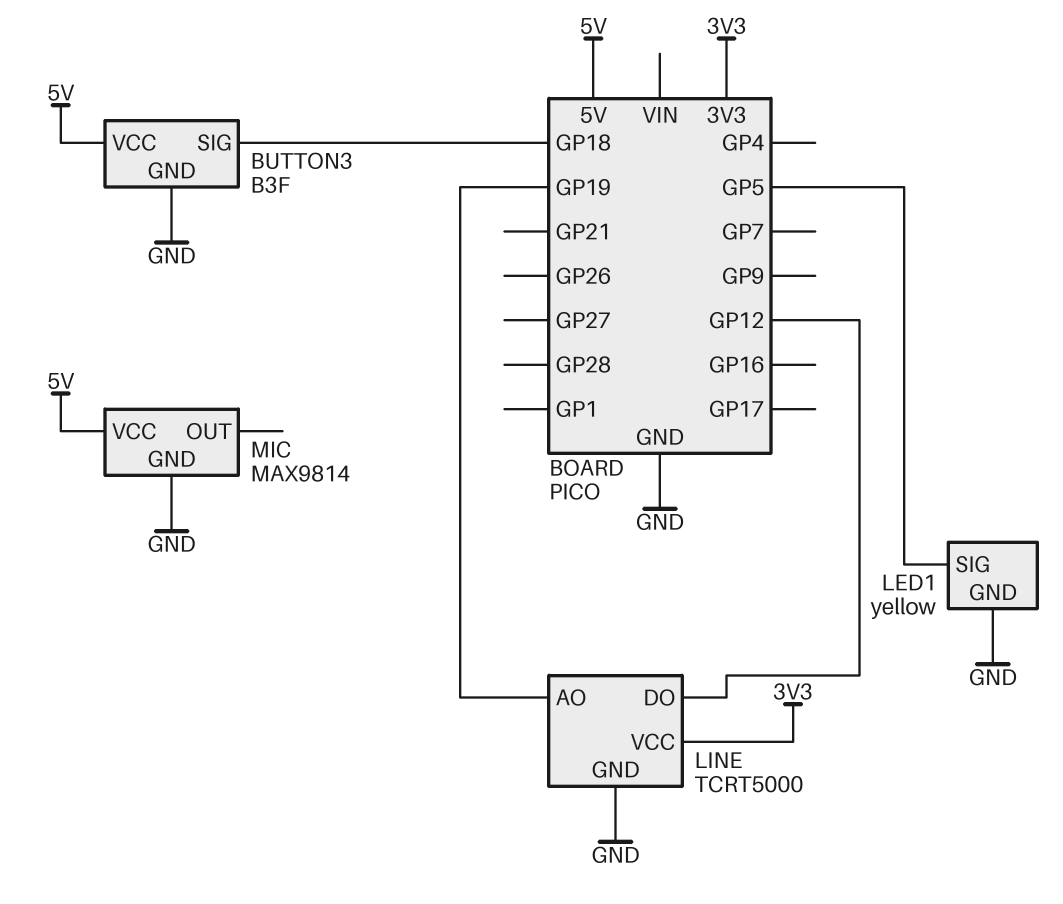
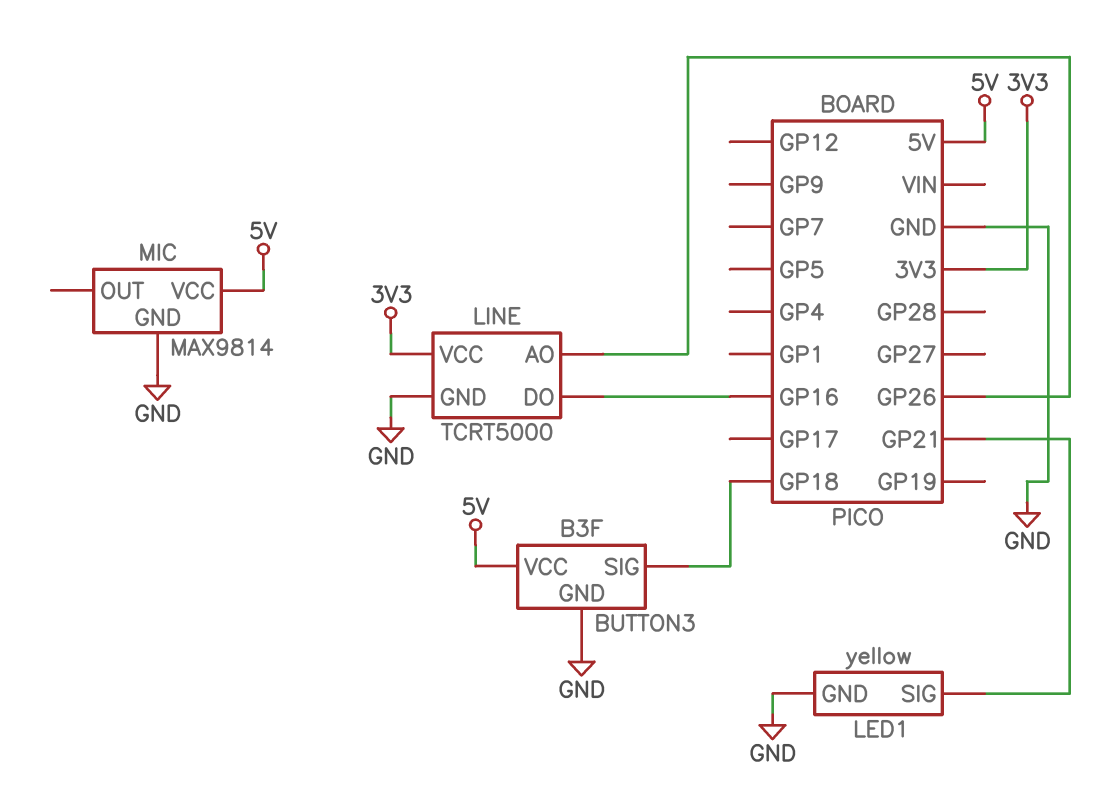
LED1 pin SIG: GP5 -> GP21
LINE pin AO: GP19 -> GP26
LINE pin DO: GP12 -> GP16

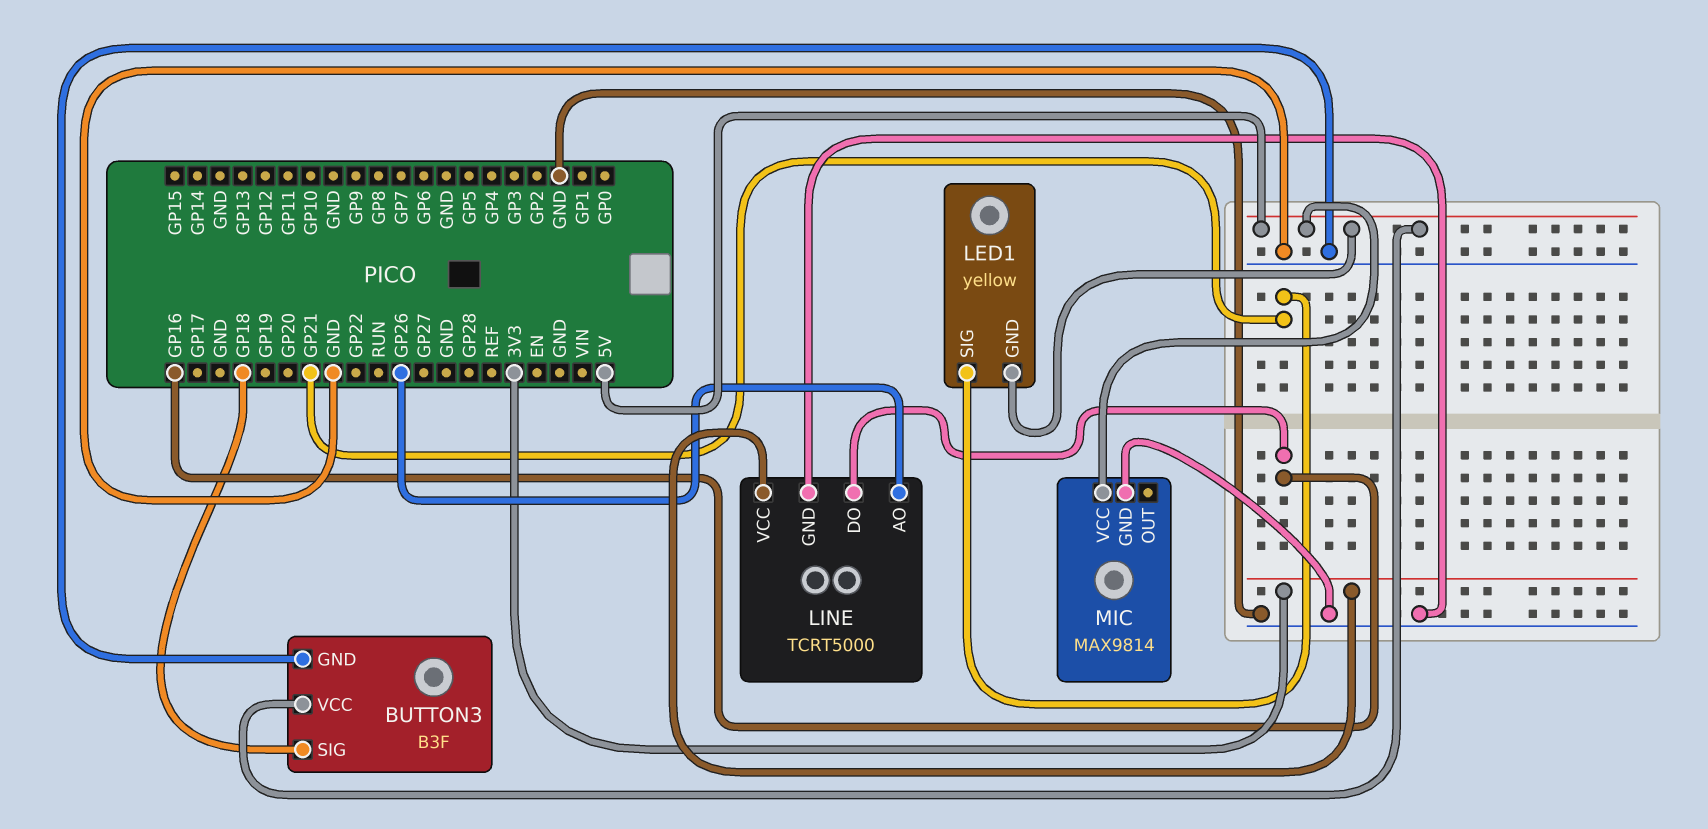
LED1 pin GND: GND -> 5V

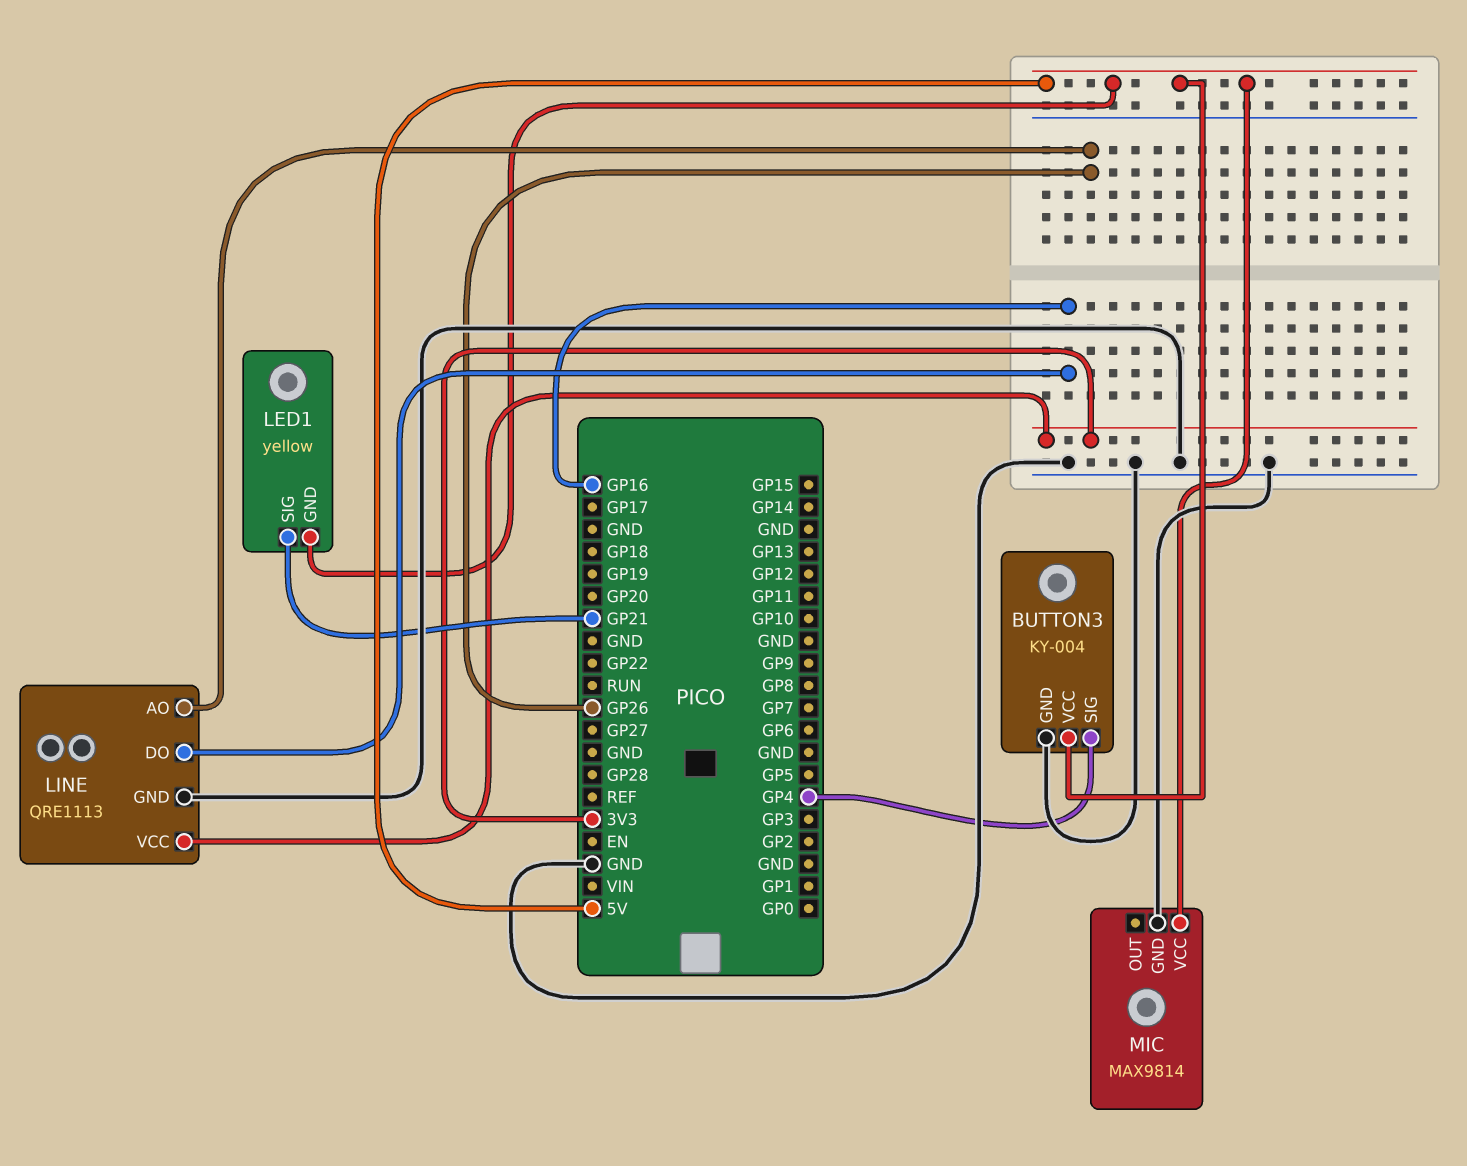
BUTTON3: B3F -> KY-004
BUTTON3 pin SIG: GP18 -> GP4
LINE: TCRT5000 -> QRE1113

